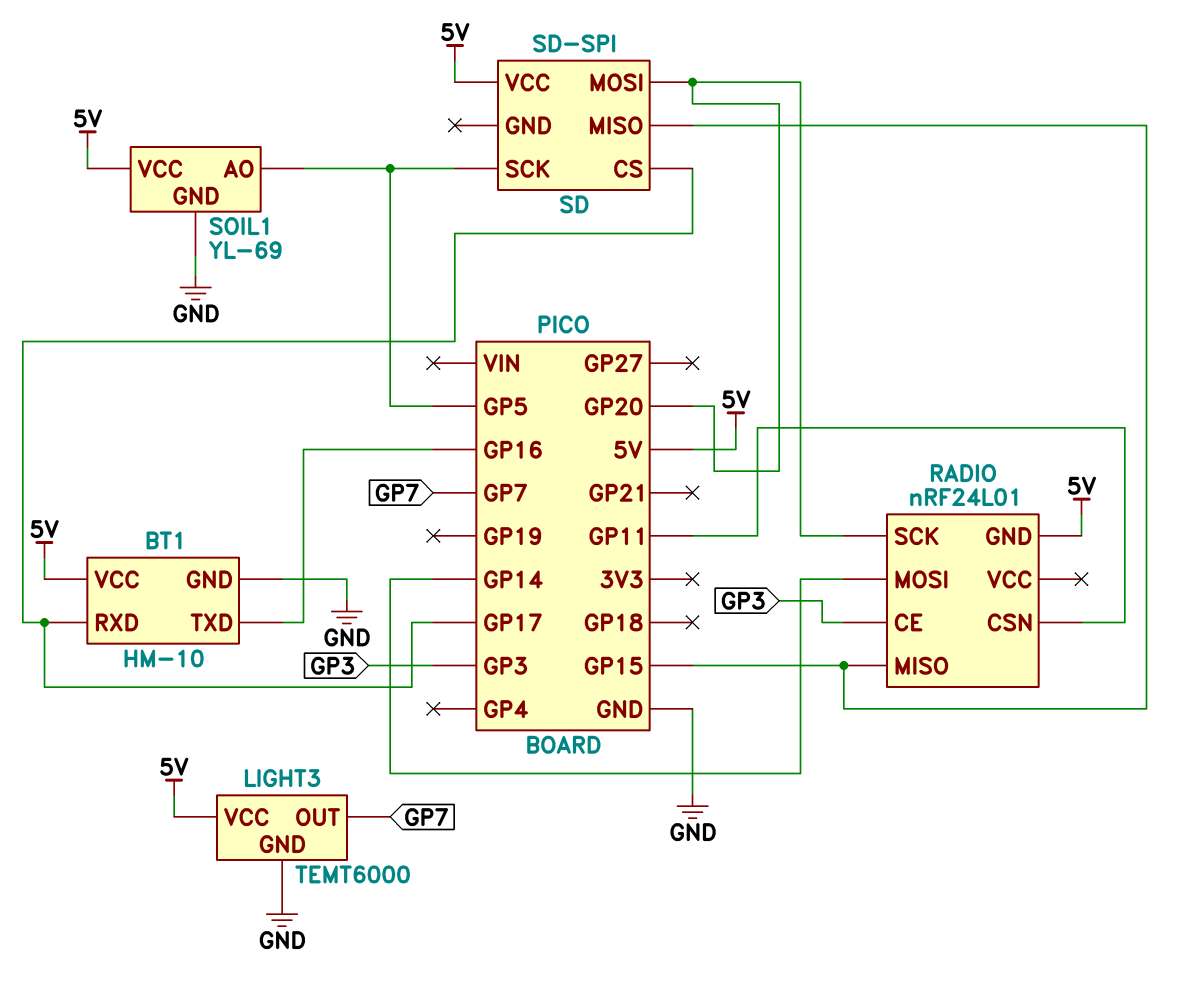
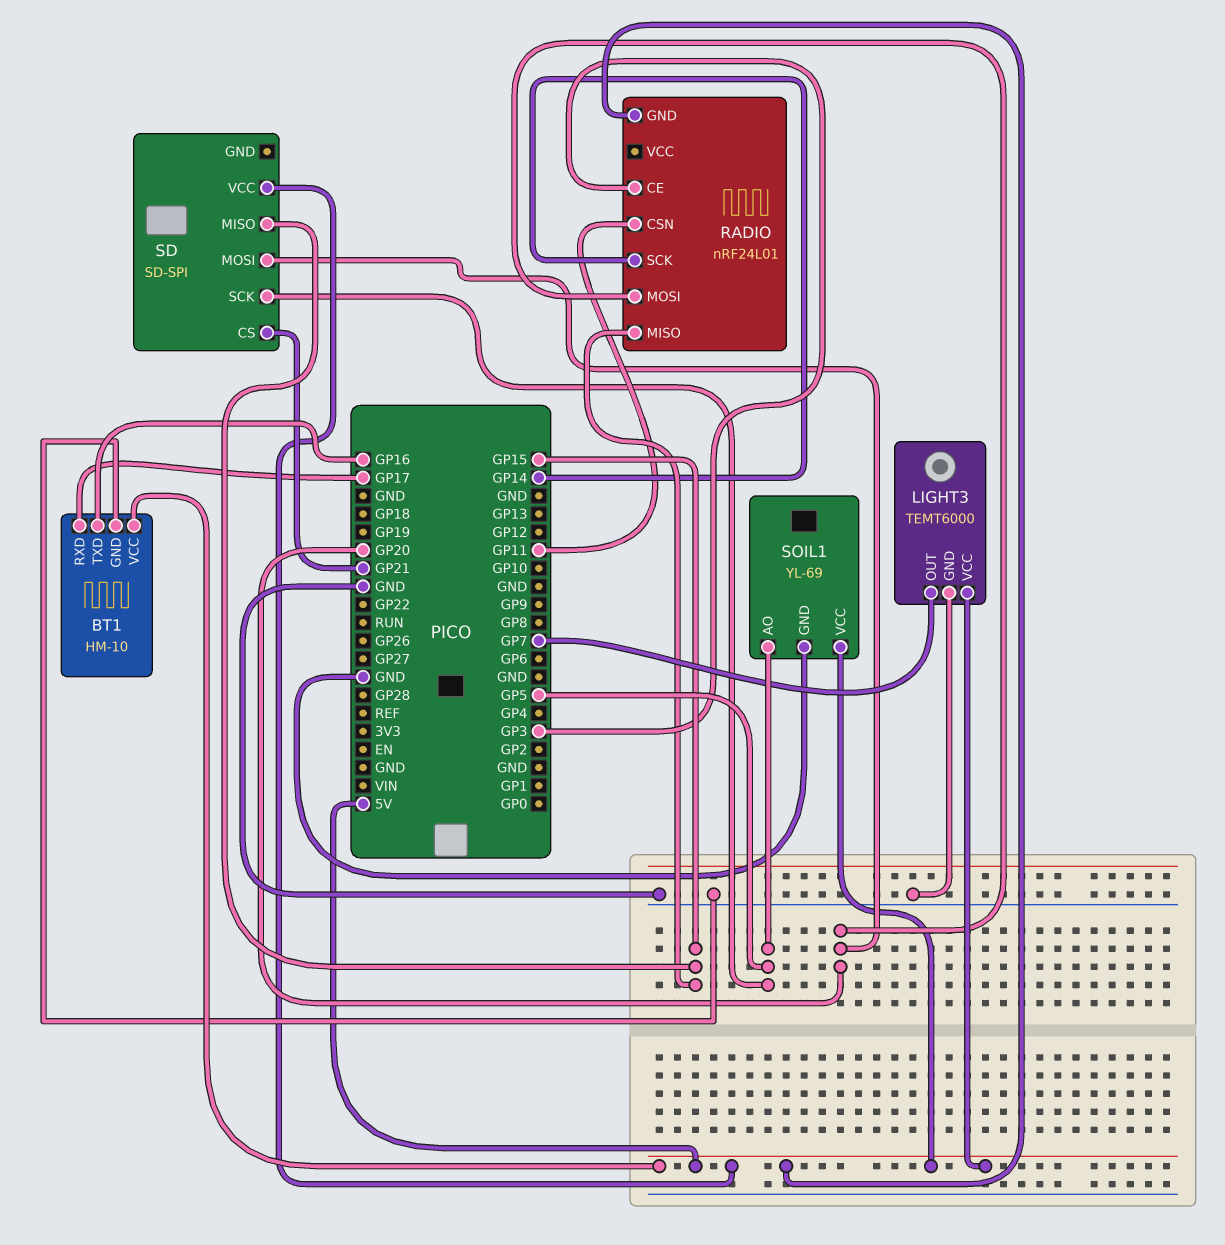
RADIO pin MOSI: GP14 -> GP20
RADIO pin SCK: GP20 -> GP14
SD pin CS: GP17 -> GP21

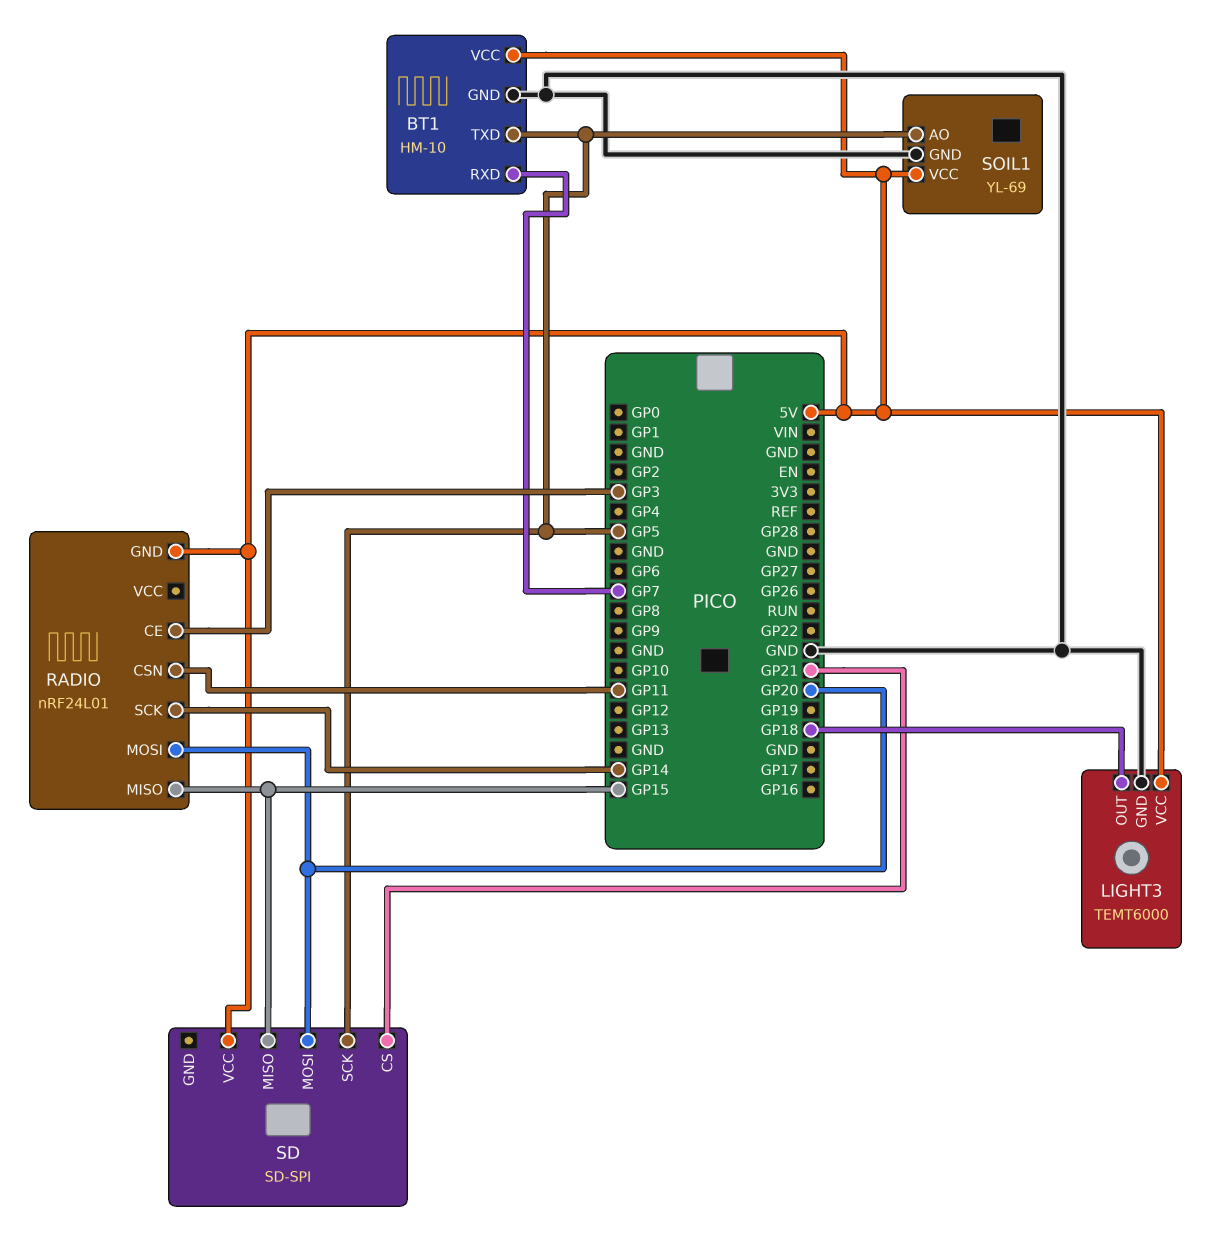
BT1 pin RXD: GP17 -> GP7
BT1 pin TXD: GP16 -> GP5
LIGHT3 pin OUT: GP7 -> GP18

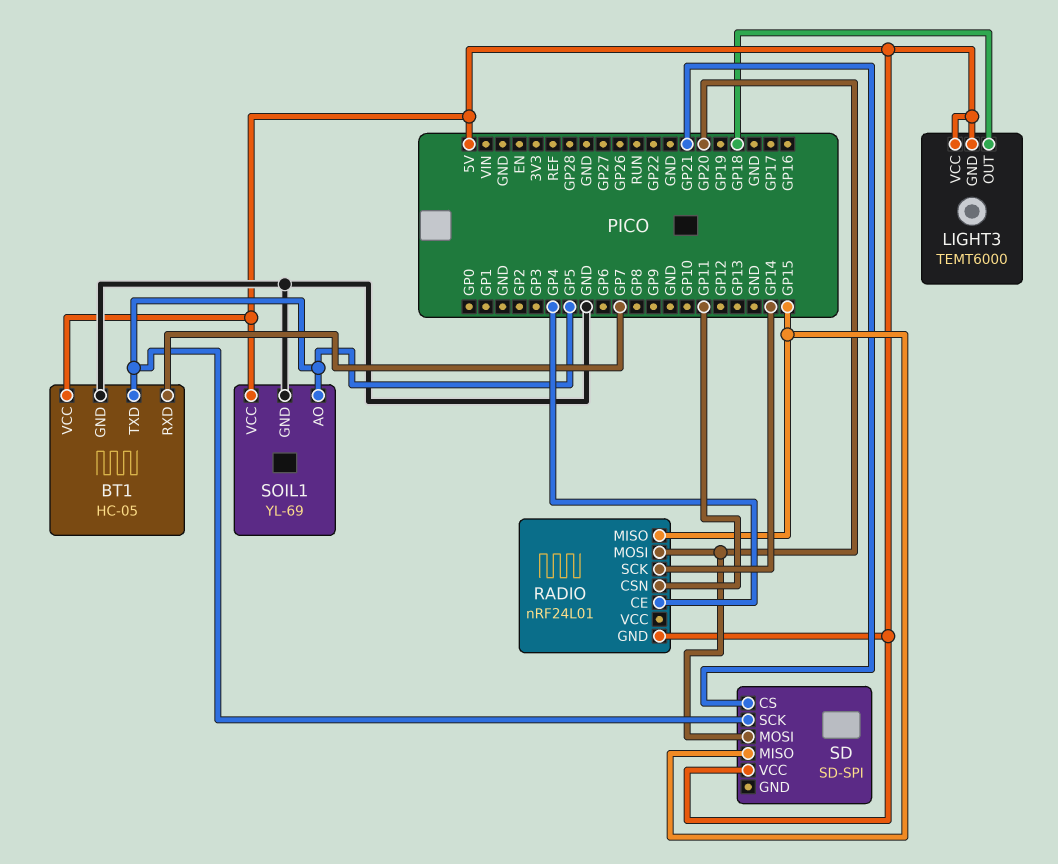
BT1: HM-10 -> HC-05
LIGHT3 pin GND: GND -> 5V
RADIO pin CE: GP3 -> GP4

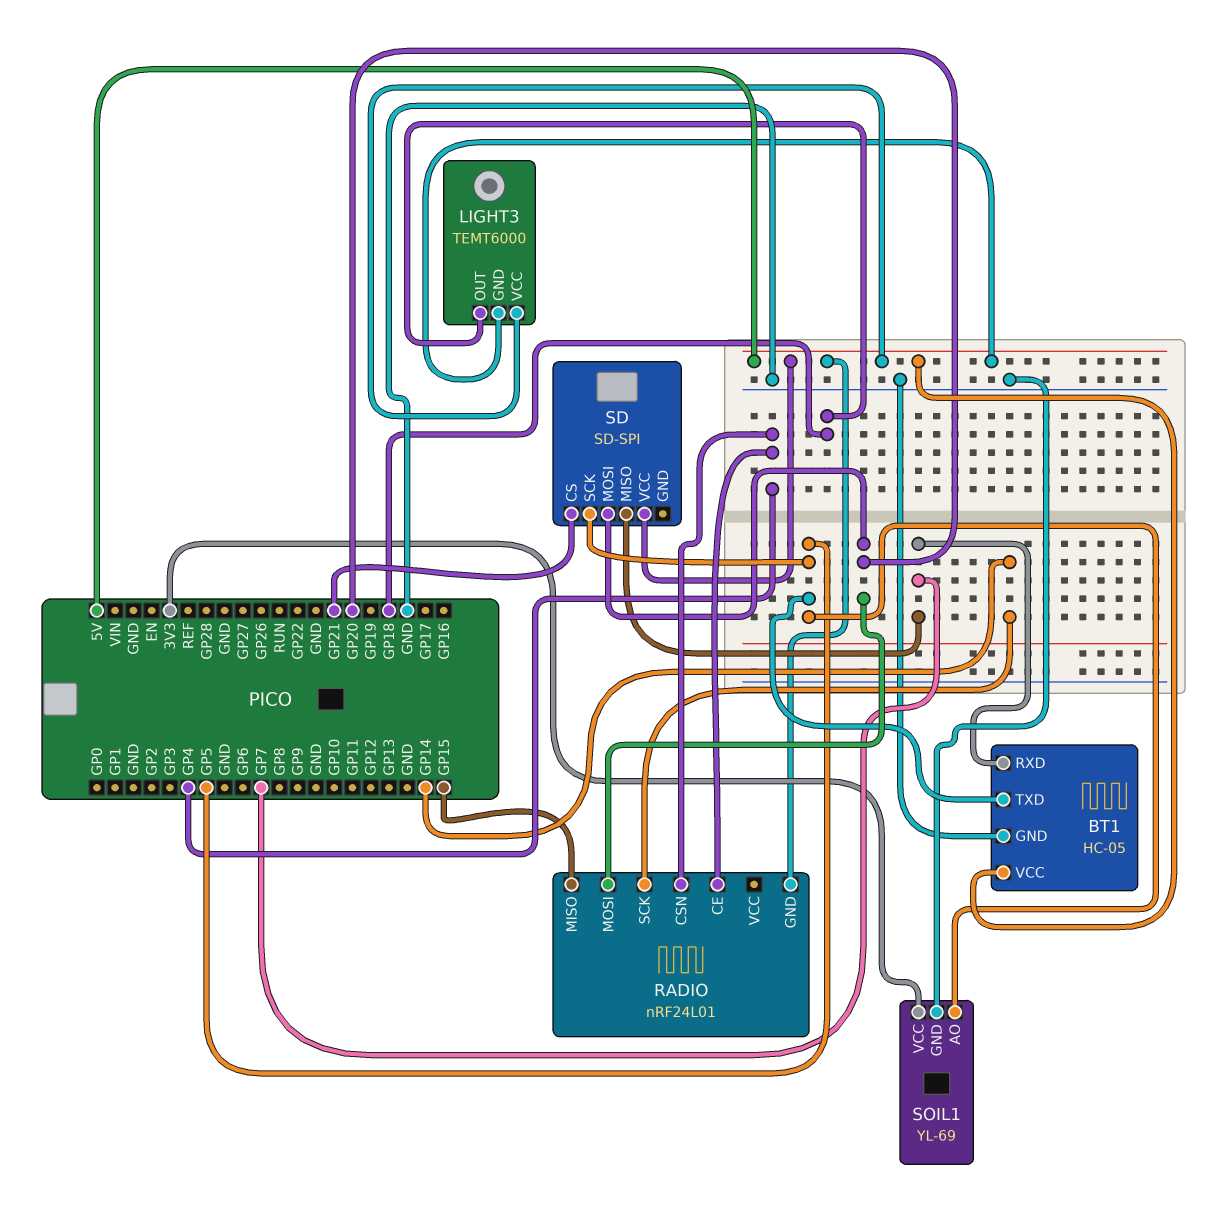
RADIO pin CSN: GP11 -> GP4
SD pin MISO: GP15 -> GP7
SOIL1 pin VCC: 5V -> 3V3

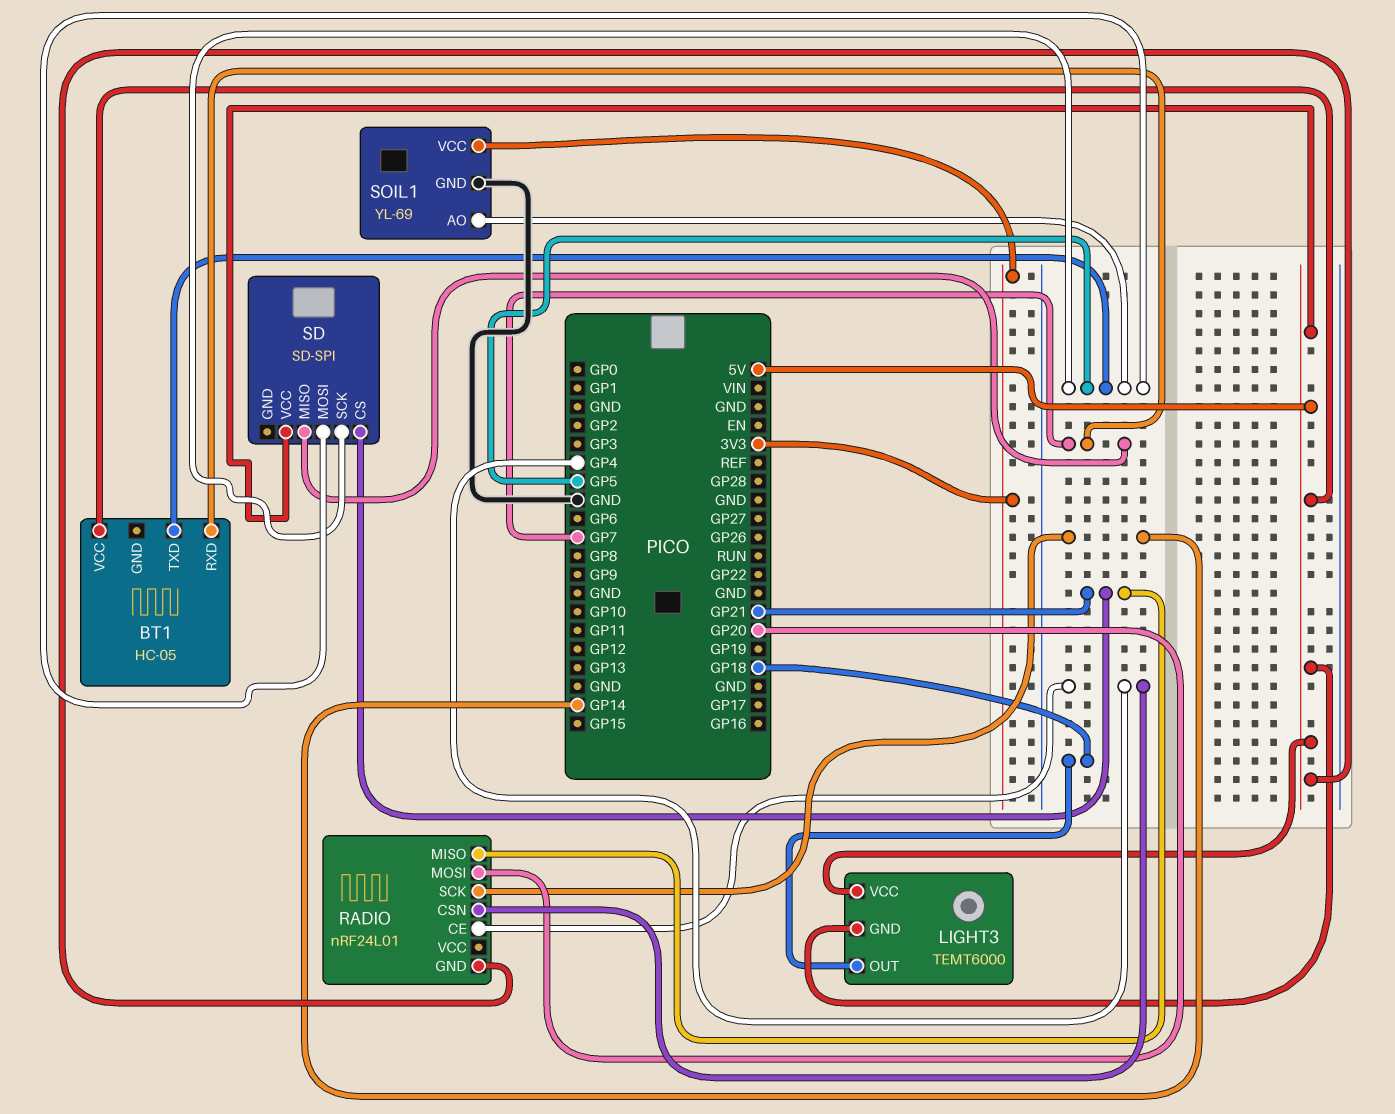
BT1 pin GND: GND -> none
RADIO pin MISO: GP15 -> GP21
SD pin MOSI: GP20 -> GP5

